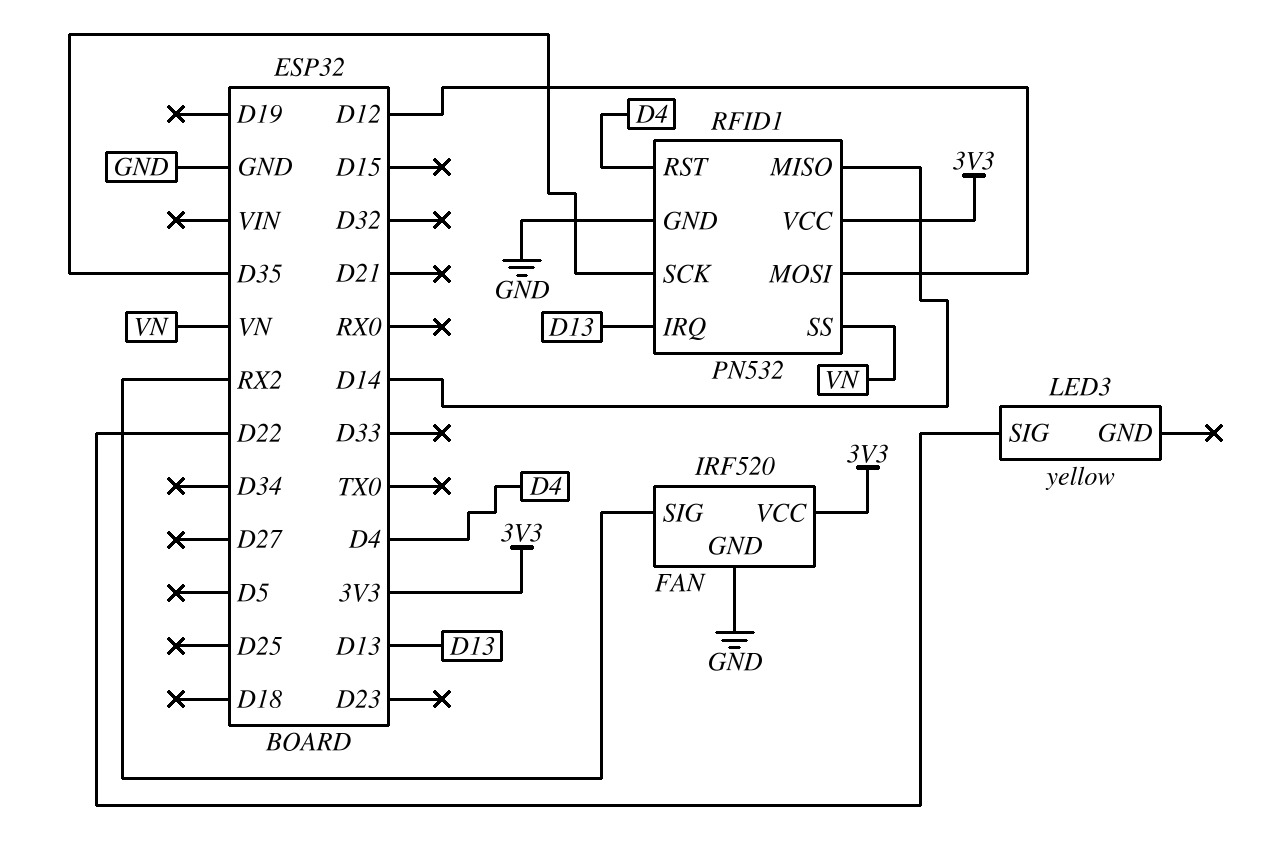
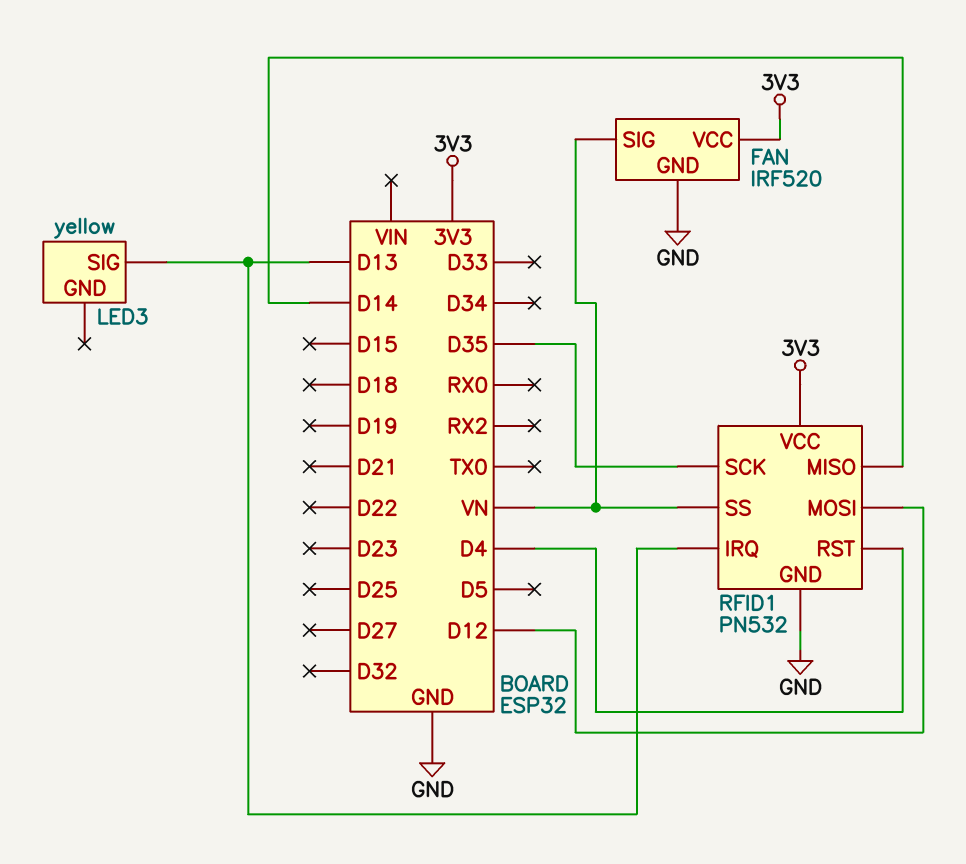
FAN pin SIG: RX2 -> VN
LED3 pin SIG: D22 -> D13

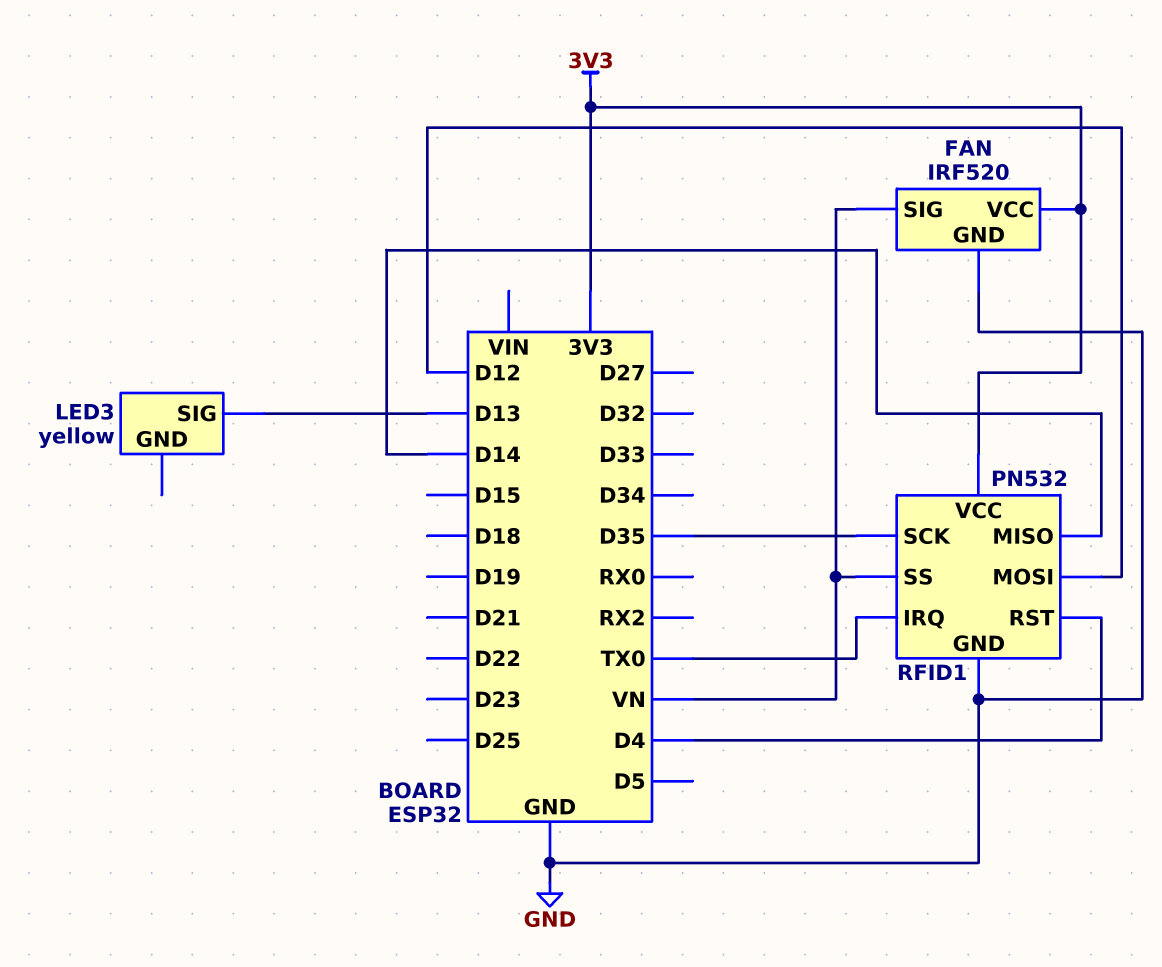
RFID1 pin IRQ: D13 -> TX0

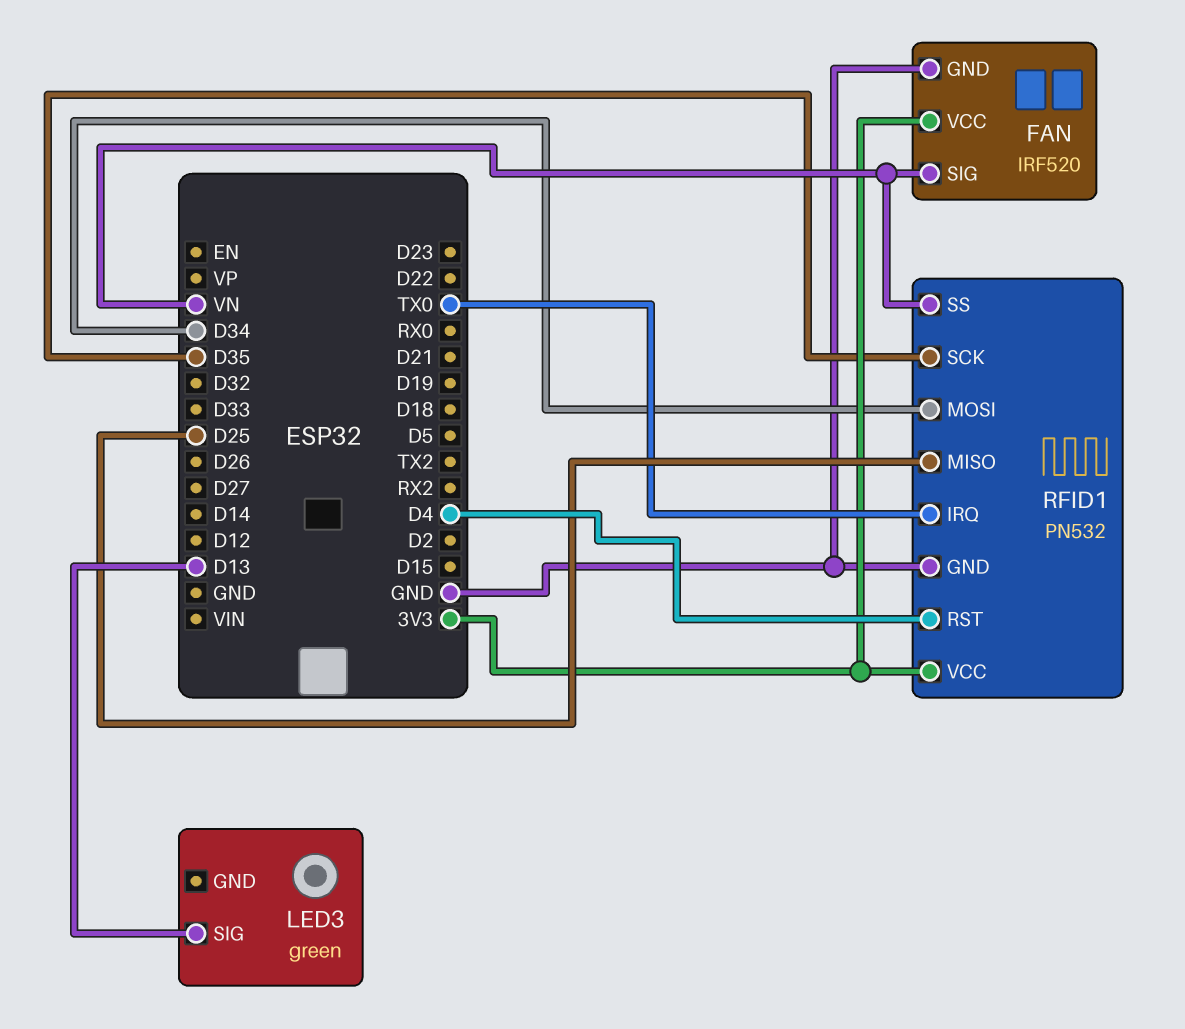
LED3: yellow -> green
RFID1 pin MISO: D14 -> D25
RFID1 pin MOSI: D12 -> D34

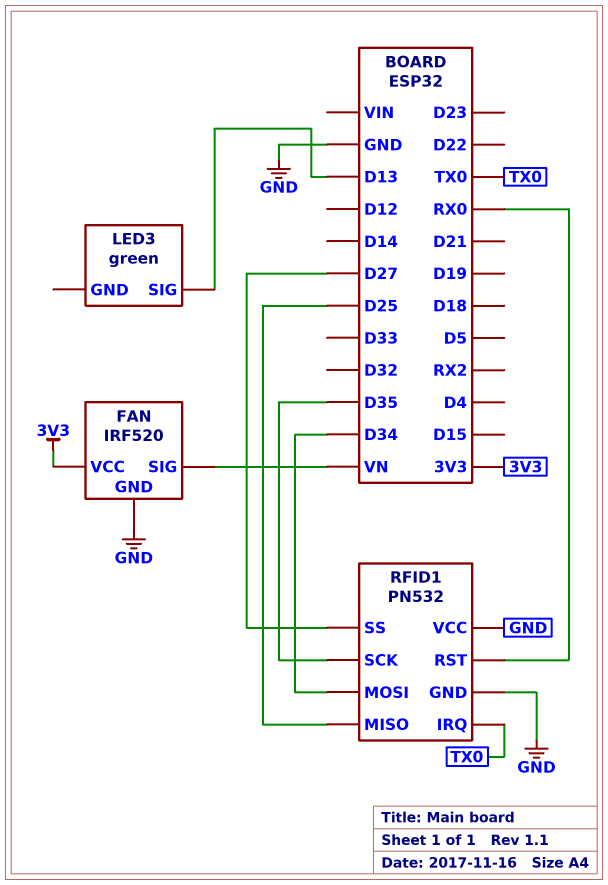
RFID1 pin RST: D4 -> RX0
RFID1 pin SS: VN -> D27
RFID1 pin VCC: 3V3 -> GND

